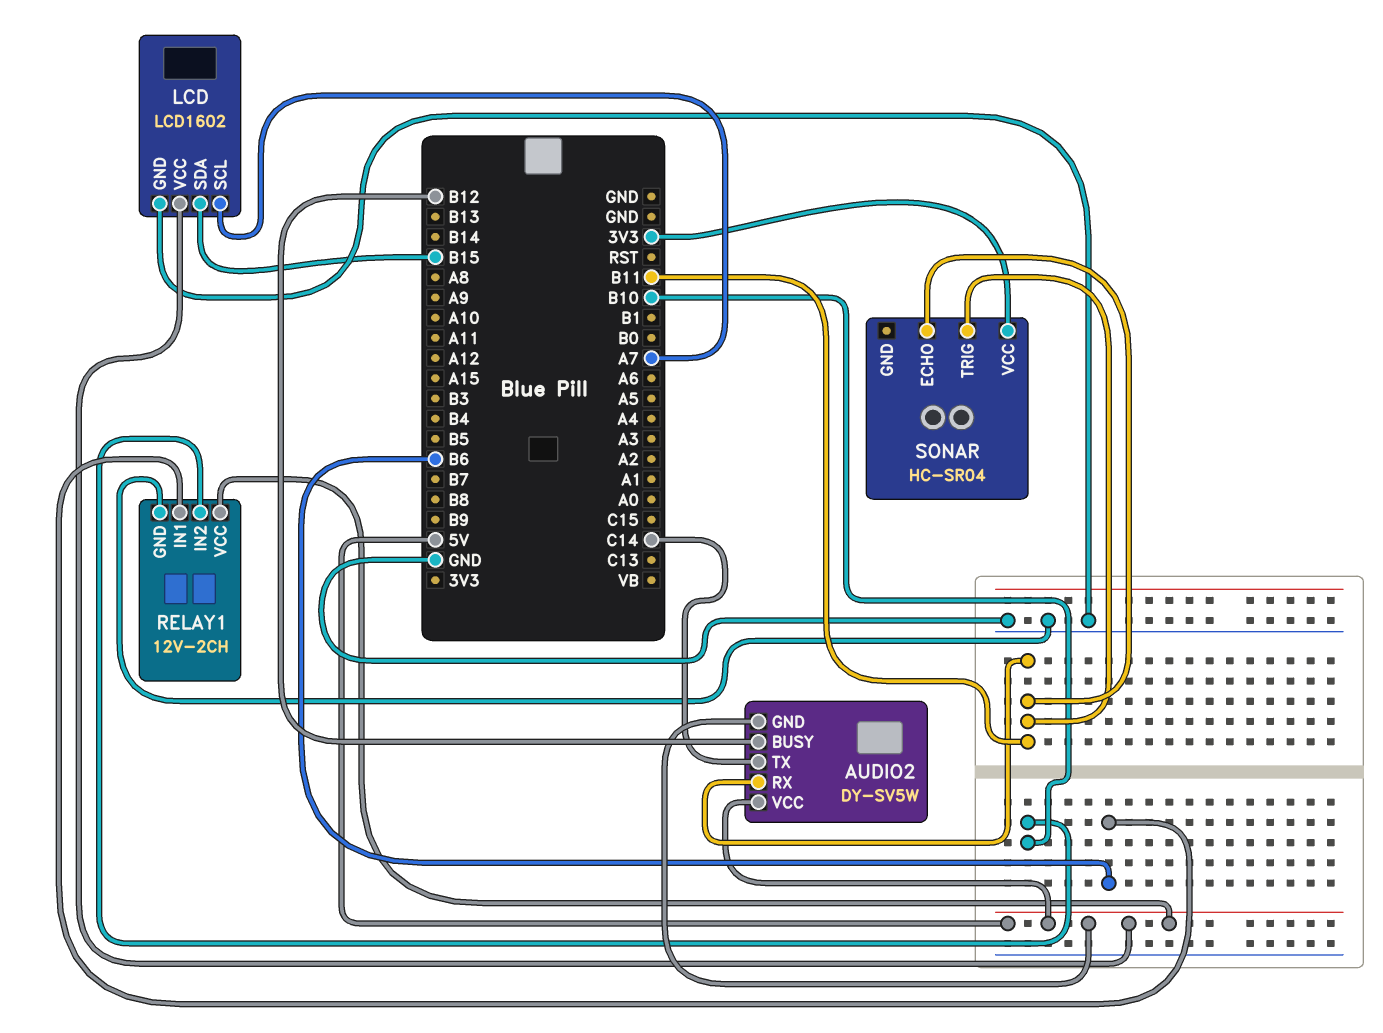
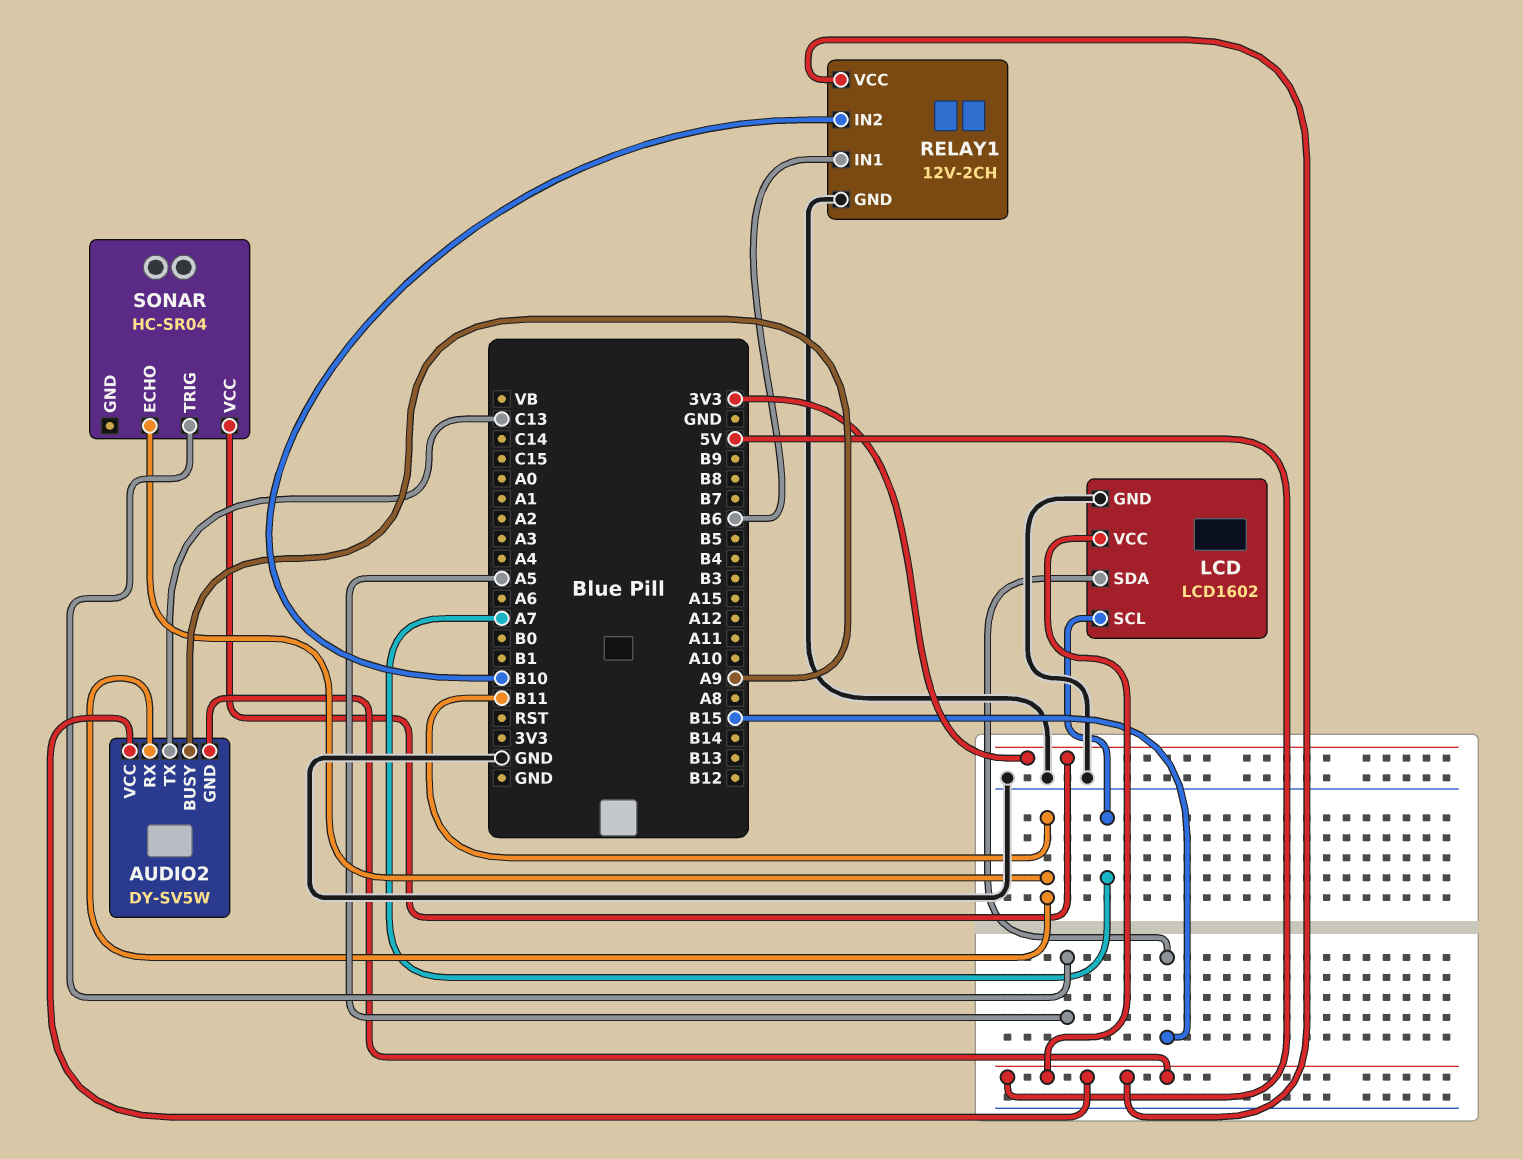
AUDIO2 pin BUSY: B12 -> A9
AUDIO2 pin TX: C14 -> C13
SONAR pin TRIG: B11 -> A5

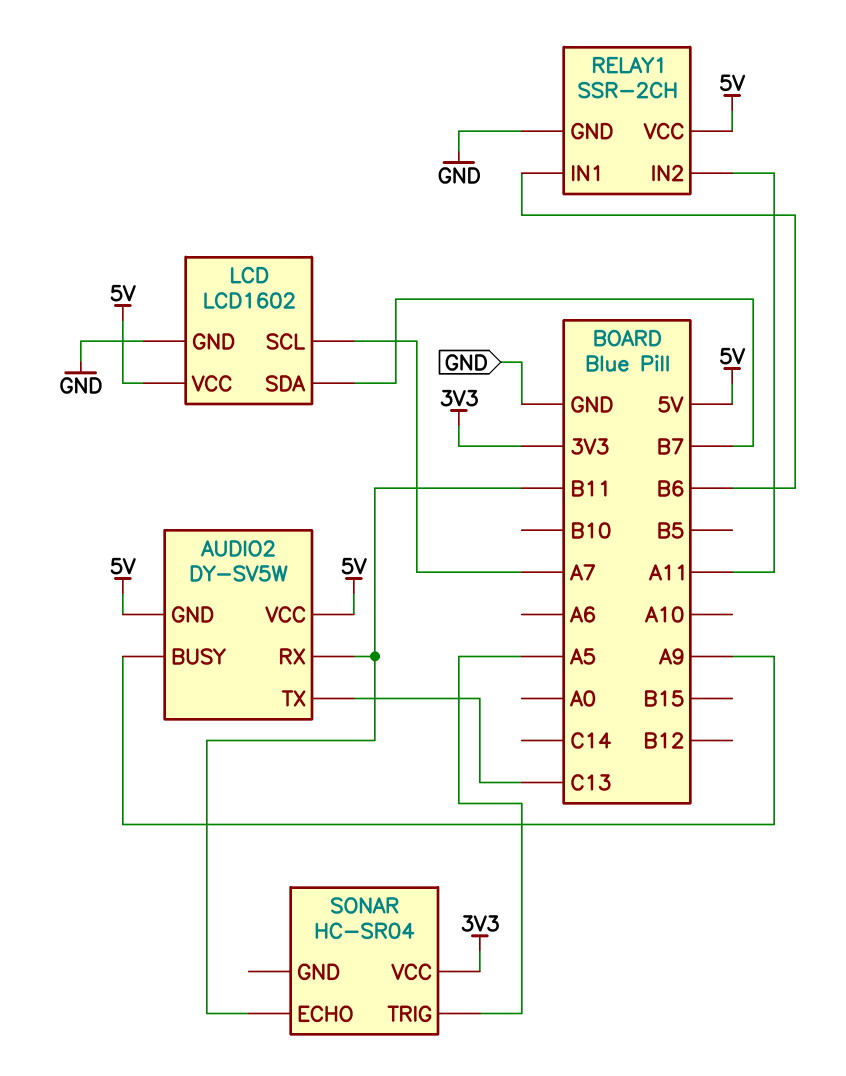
LCD pin SDA: B15 -> B7
RELAY1: 12V-2CH -> SSR-2CH
RELAY1 pin IN2: B10 -> A11

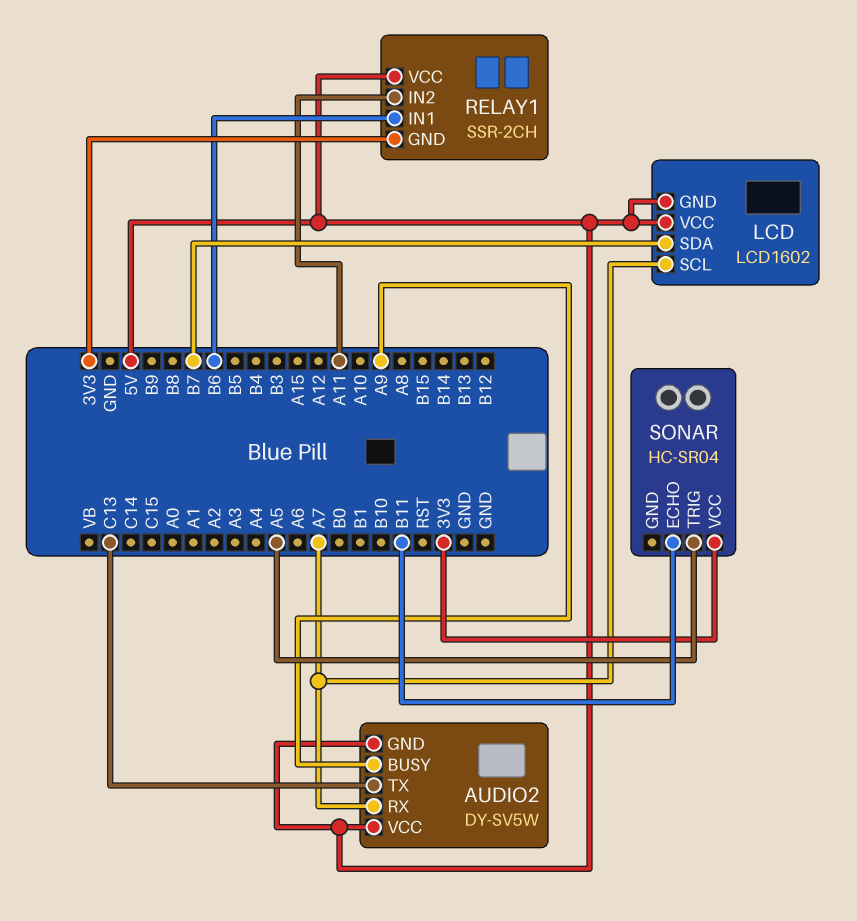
AUDIO2 pin RX: B11 -> A7
LCD pin GND: GND -> 5V
RELAY1 pin GND: GND -> 3V3

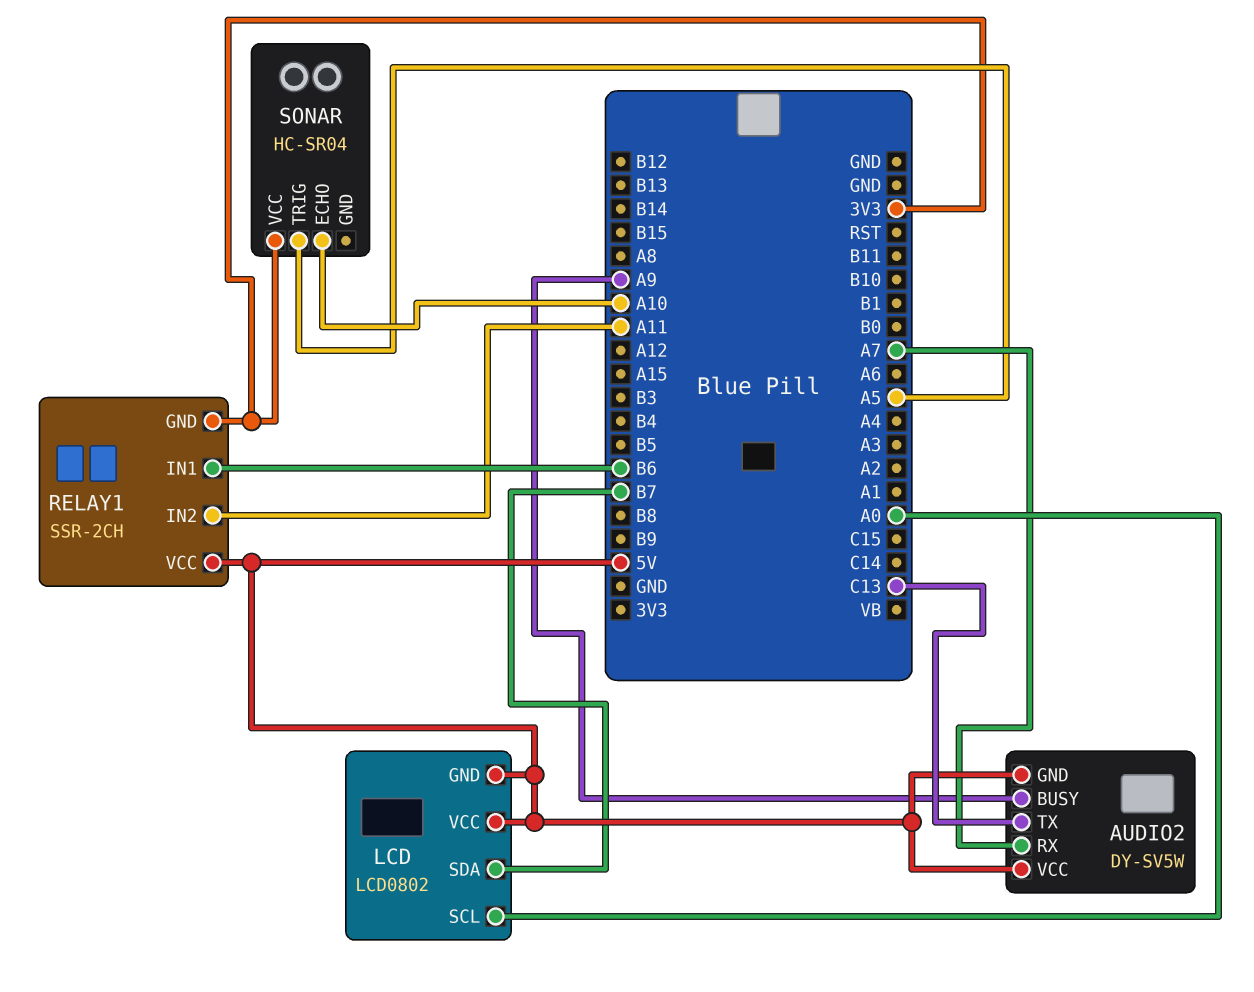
LCD: LCD1602 -> LCD0802
LCD pin SCL: A7 -> A0
SONAR pin ECHO: B11 -> A10

